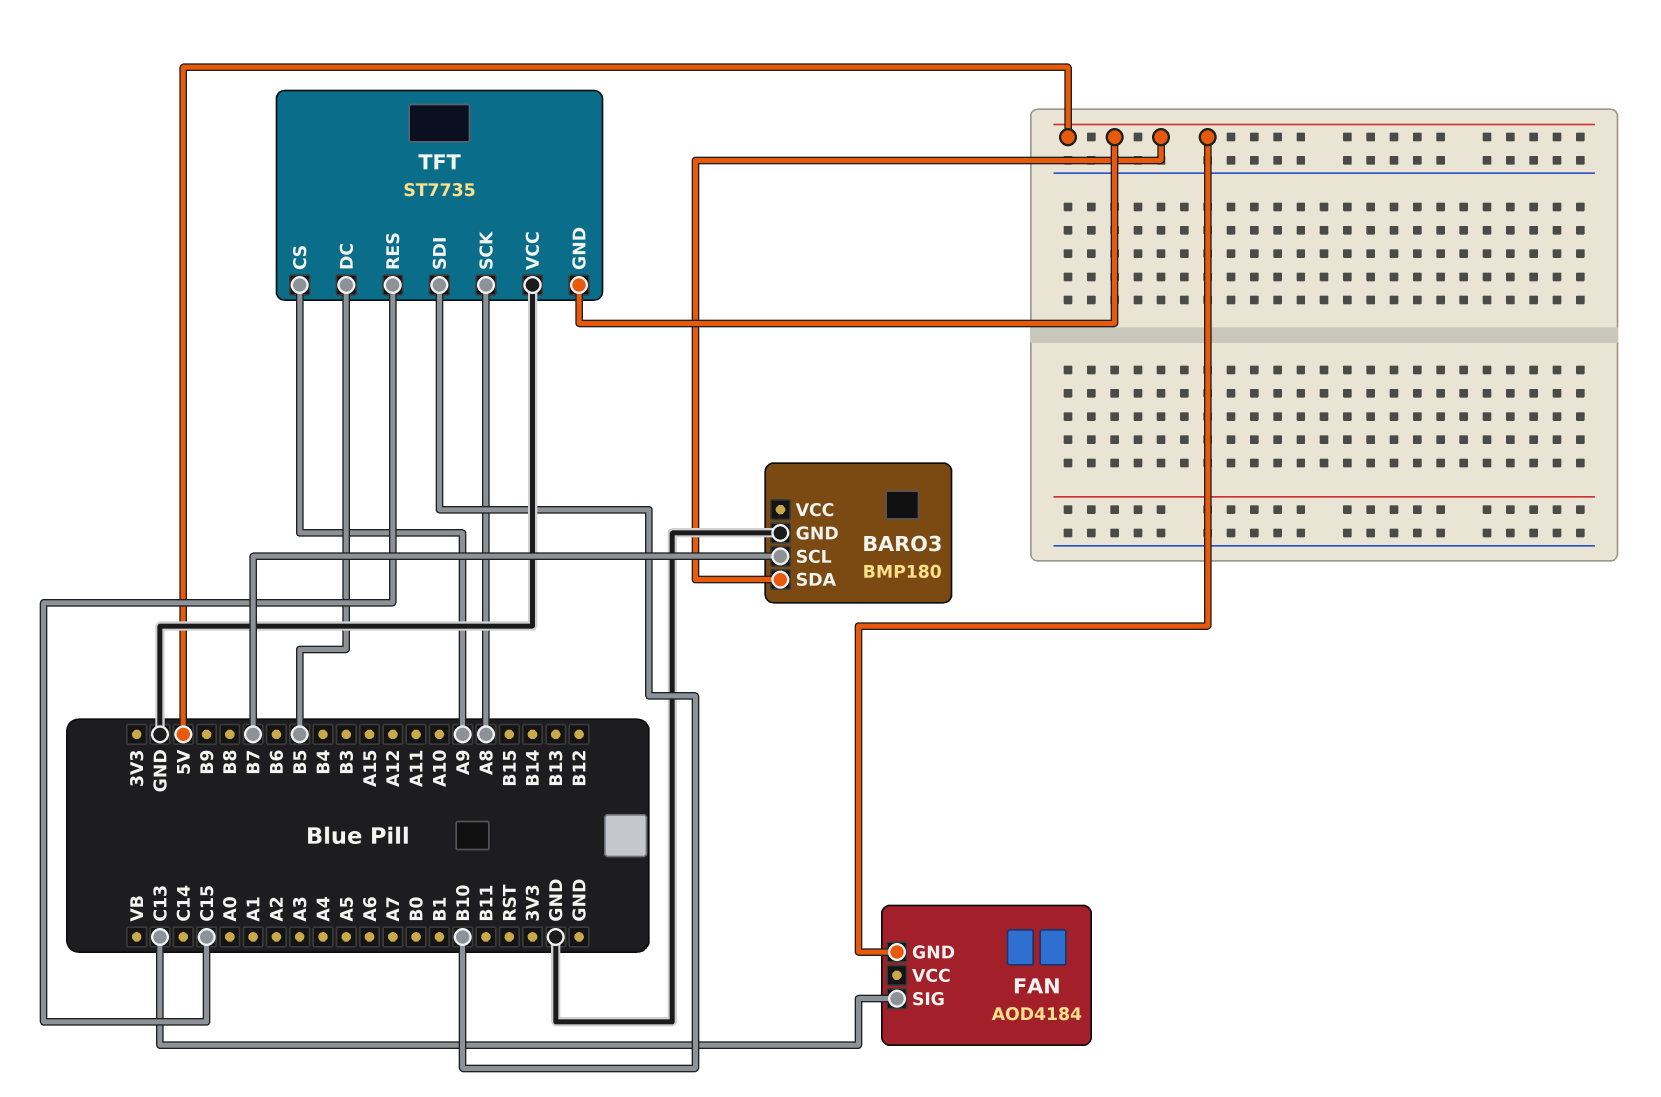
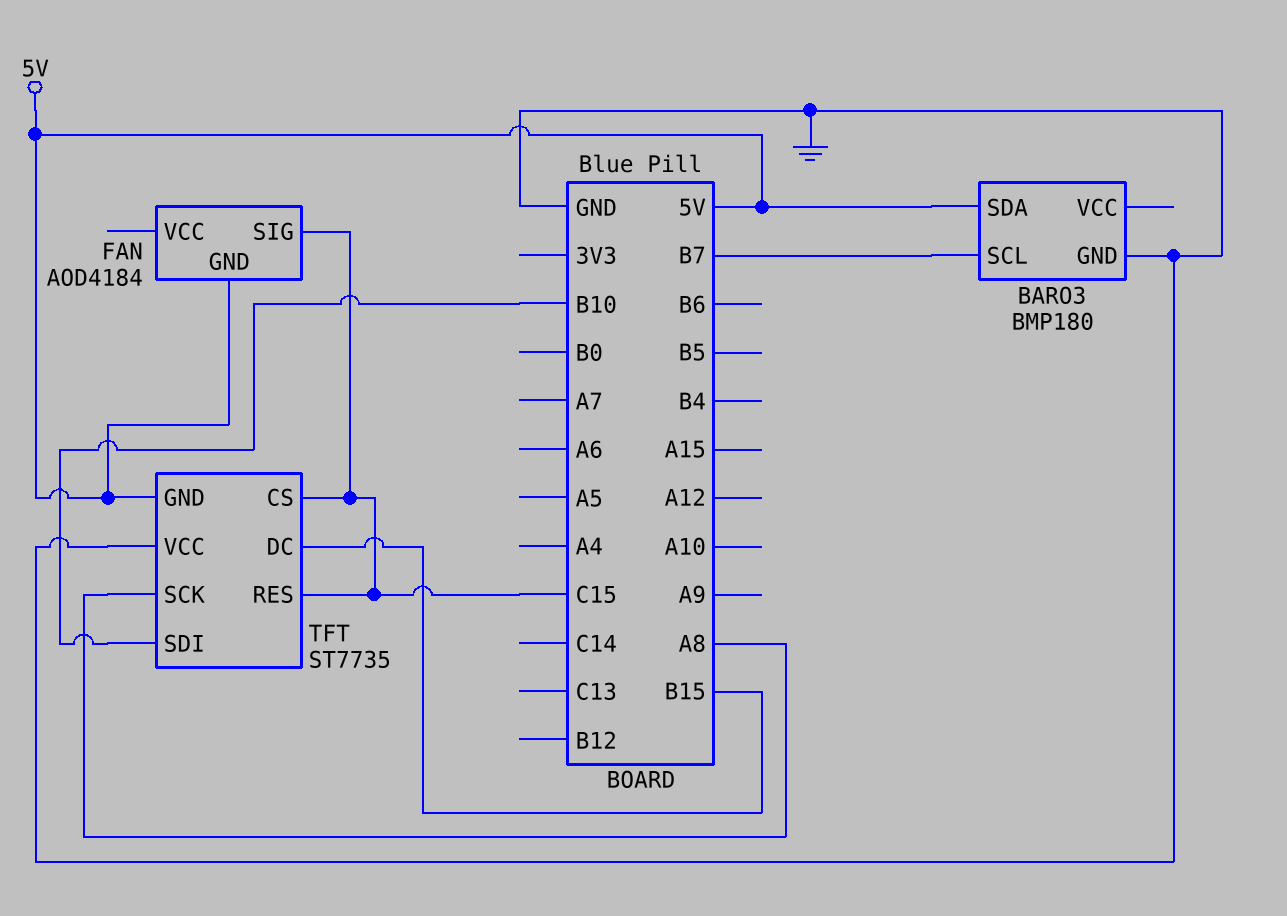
FAN pin SIG: C13 -> C15
TFT pin CS: A9 -> C15
TFT pin DC: B5 -> B15

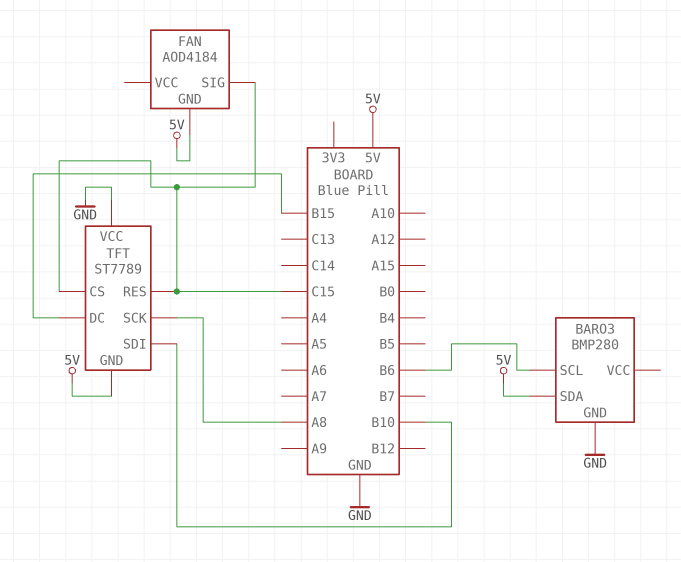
BARO3: BMP180 -> BMP280
BARO3 pin SCL: B7 -> B6
TFT: ST7735 -> ST7789

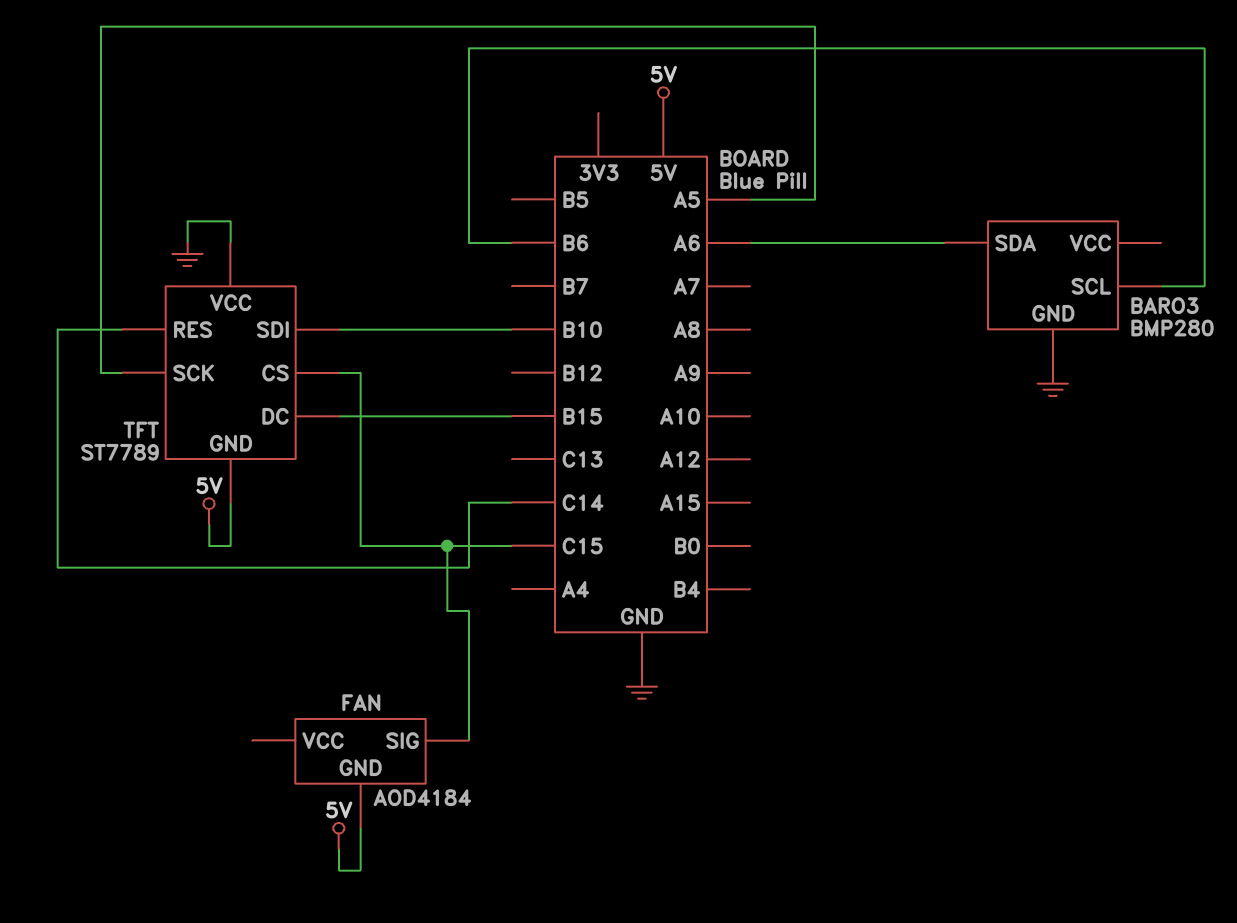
BARO3 pin SDA: 5V -> A6
TFT pin RES: C15 -> C14
TFT pin SCK: A8 -> A5

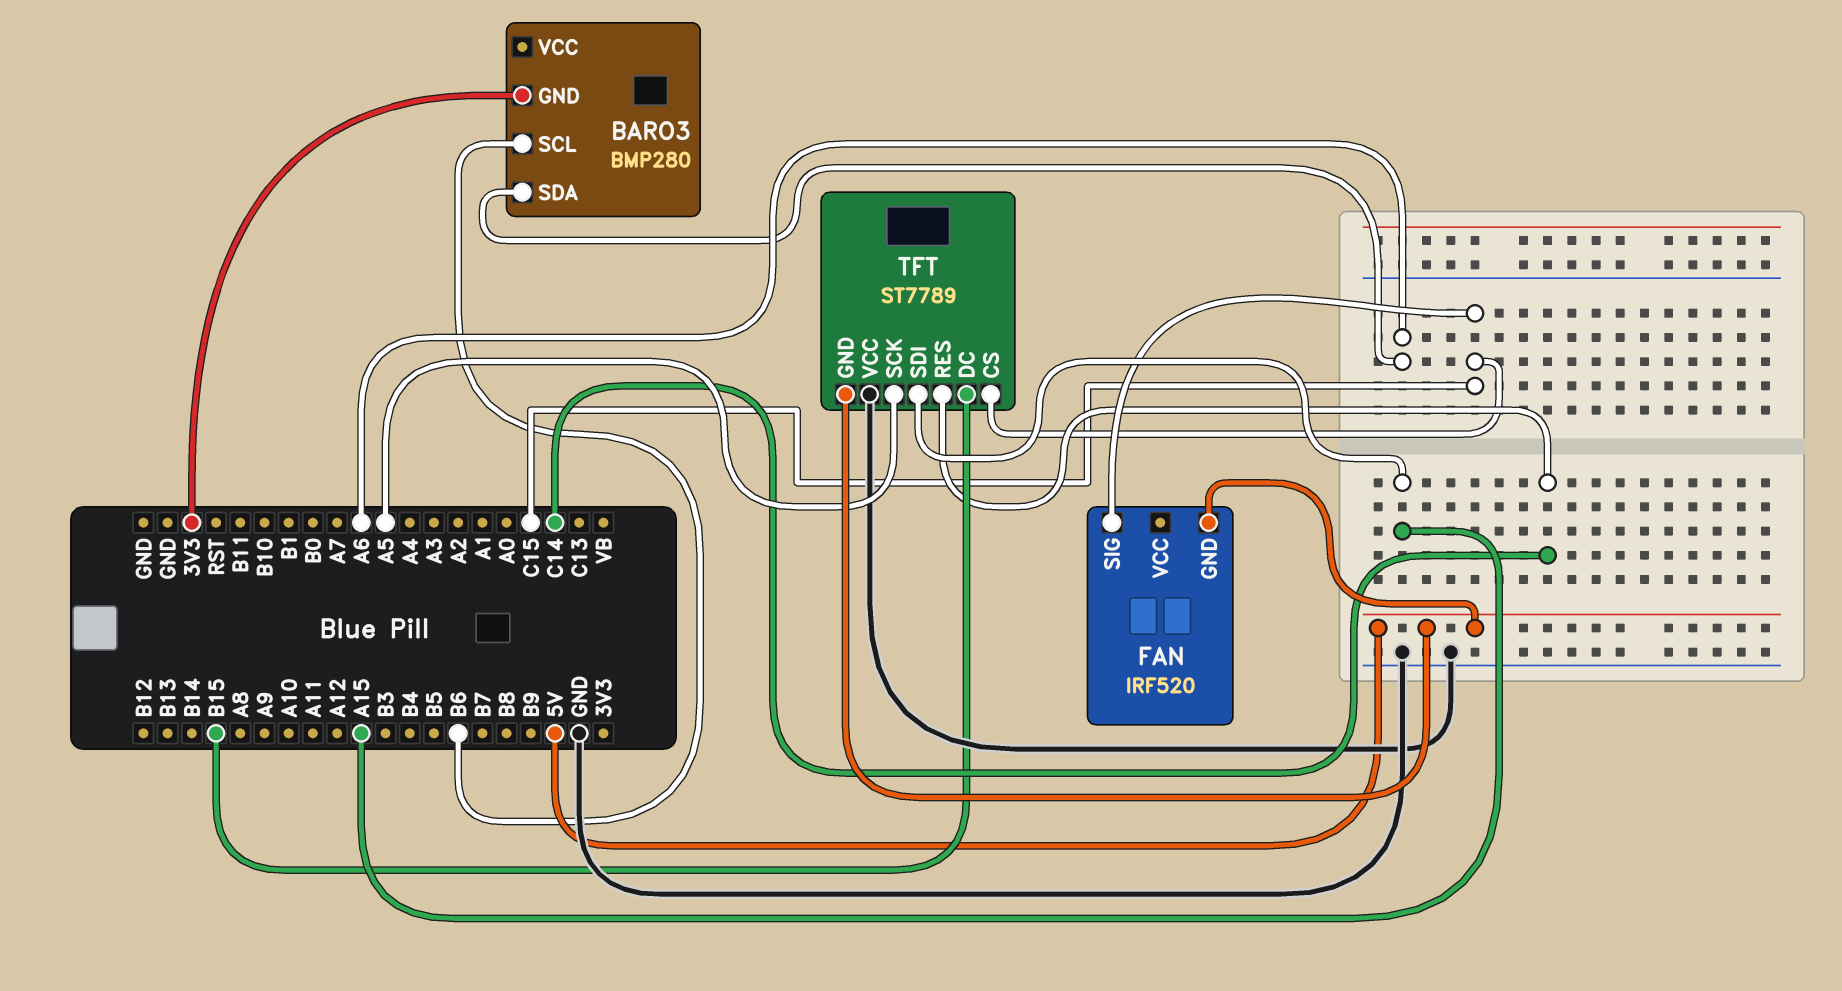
BARO3 pin GND: GND -> 3V3
FAN: AOD4184 -> IRF520
TFT pin SDI: B10 -> A15

